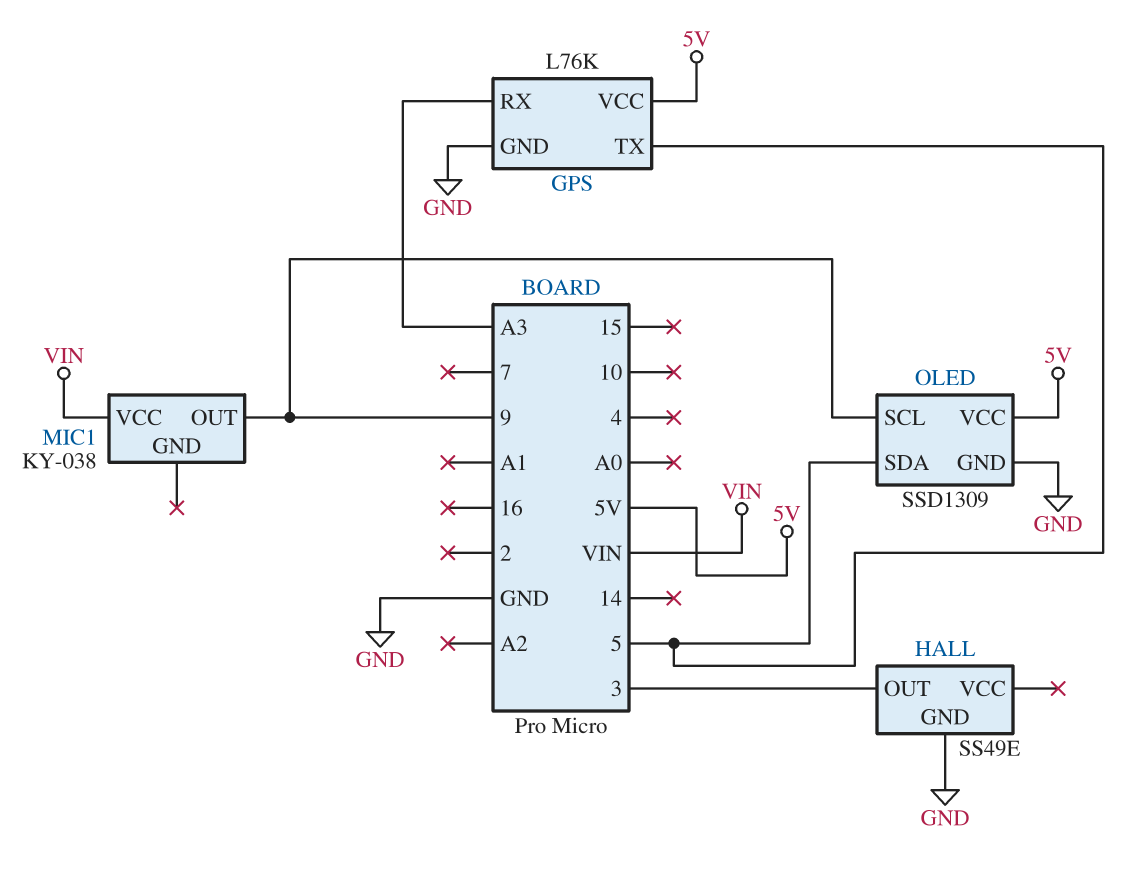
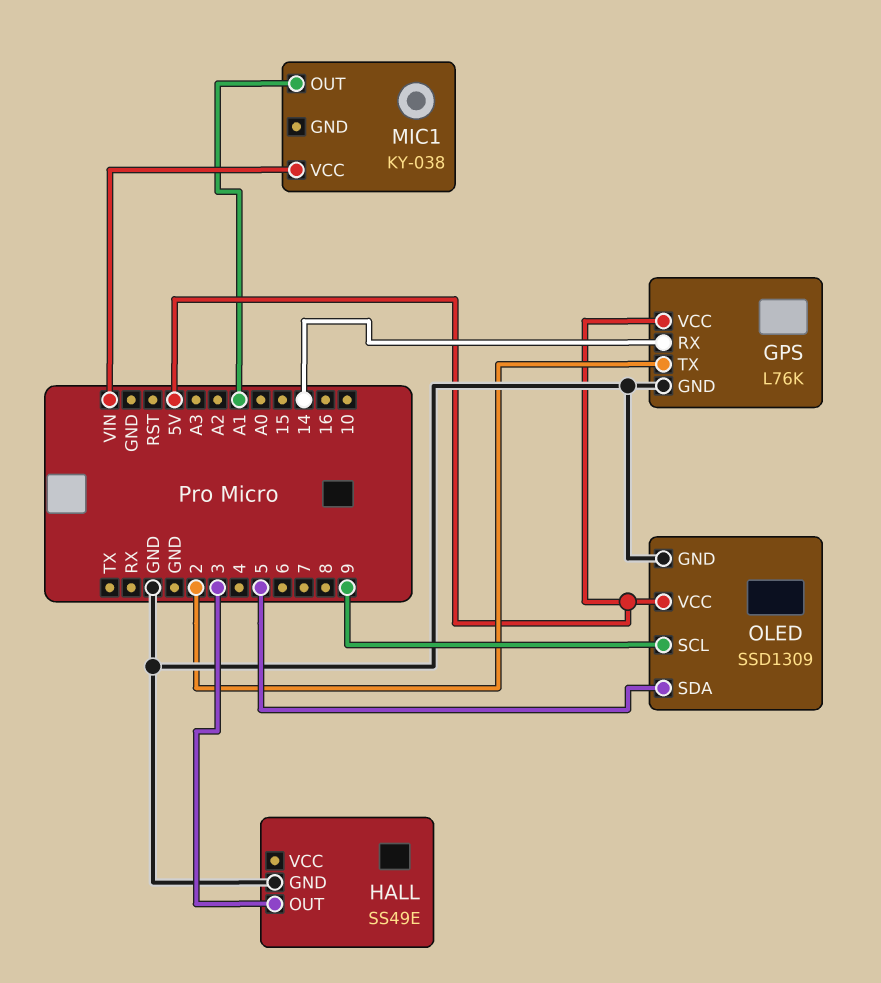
GPS pin RX: A3 -> 14
GPS pin TX: 5 -> 2
MIC1 pin OUT: 9 -> A1

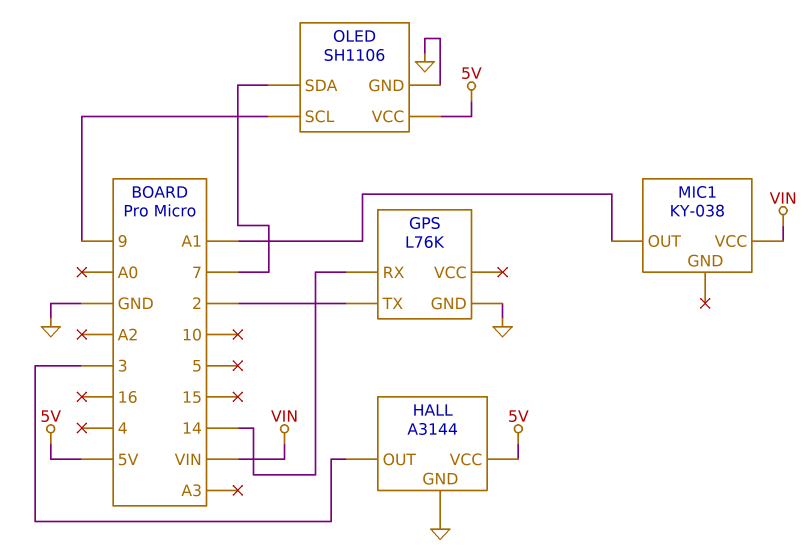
GPS pin VCC: 5V -> none
HALL: SS49E -> A3144
HALL pin VCC: none -> 5V
OLED: SSD1309 -> SH1106
OLED pin SDA: 5 -> 7

